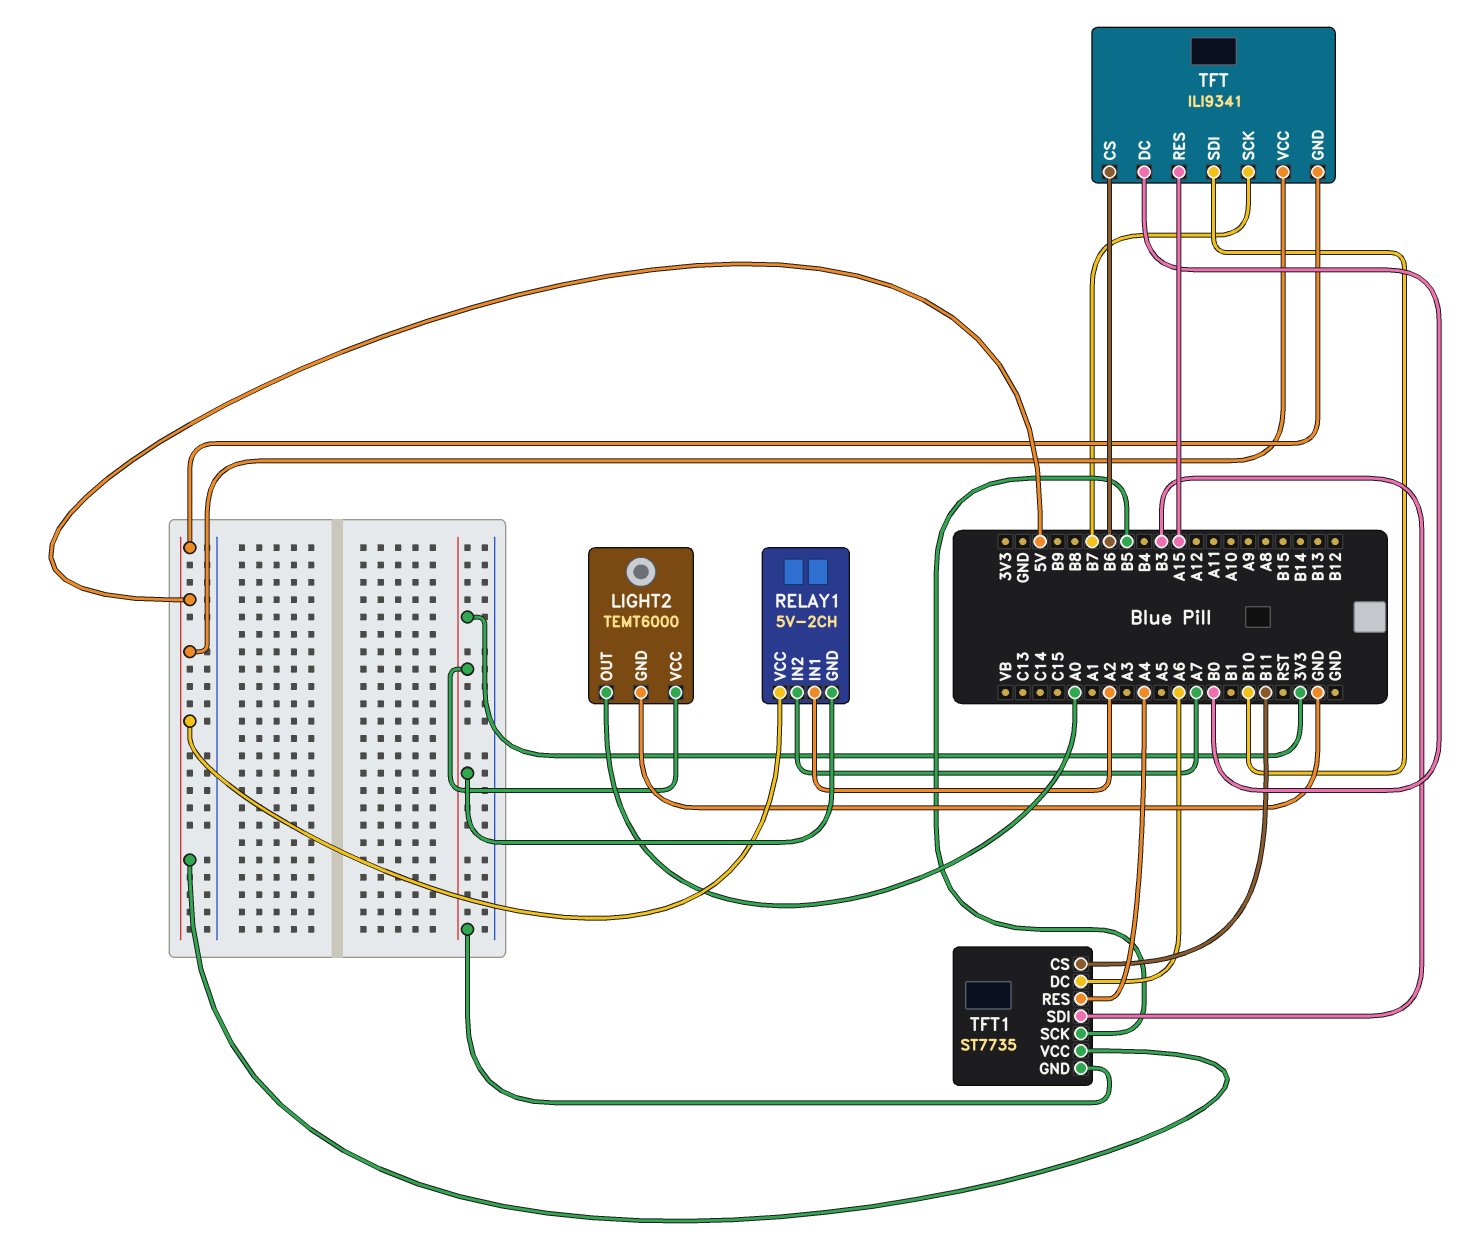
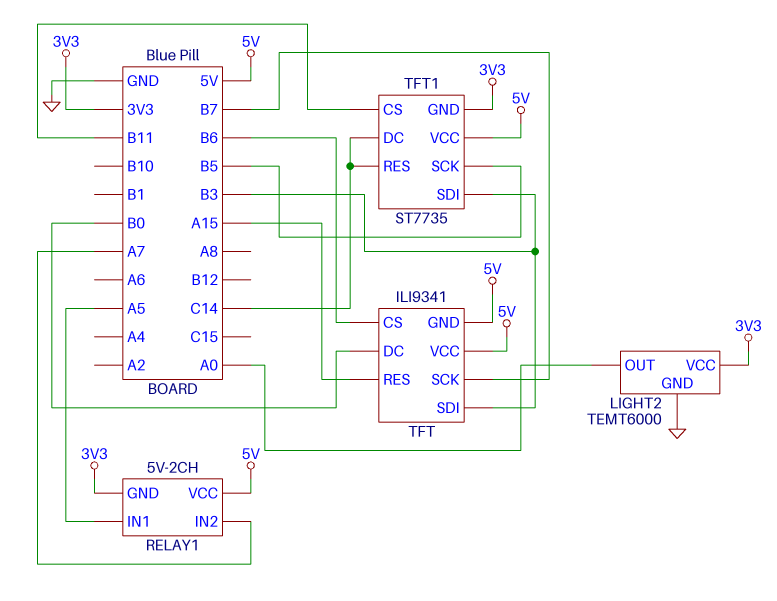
RELAY1 pin IN1: A2 -> A5
TFT pin SDI: B10 -> B3
TFT1 pin DC: A6 -> C14
TFT1 pin RES: A4 -> C14

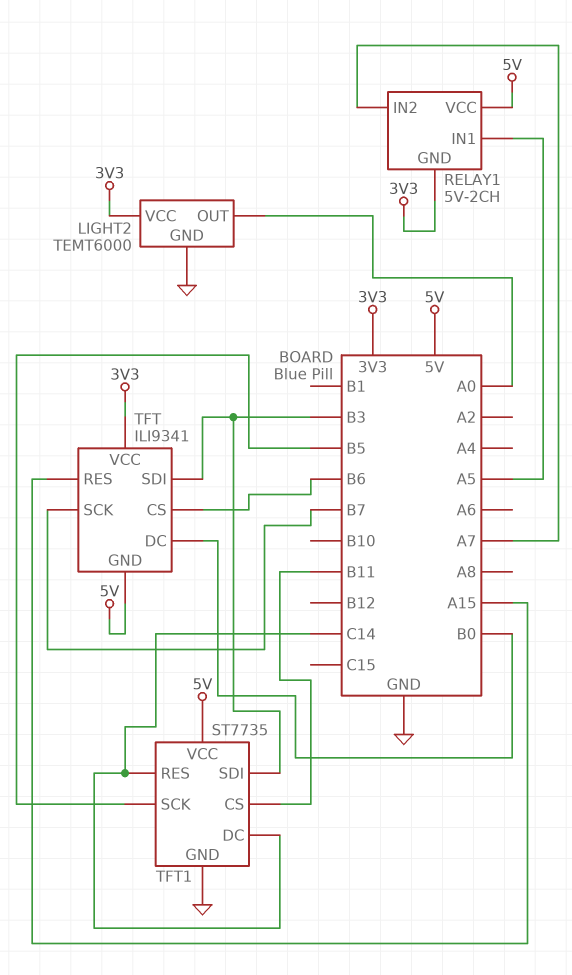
TFT pin VCC: 5V -> 3V3
TFT1 pin GND: 3V3 -> GND

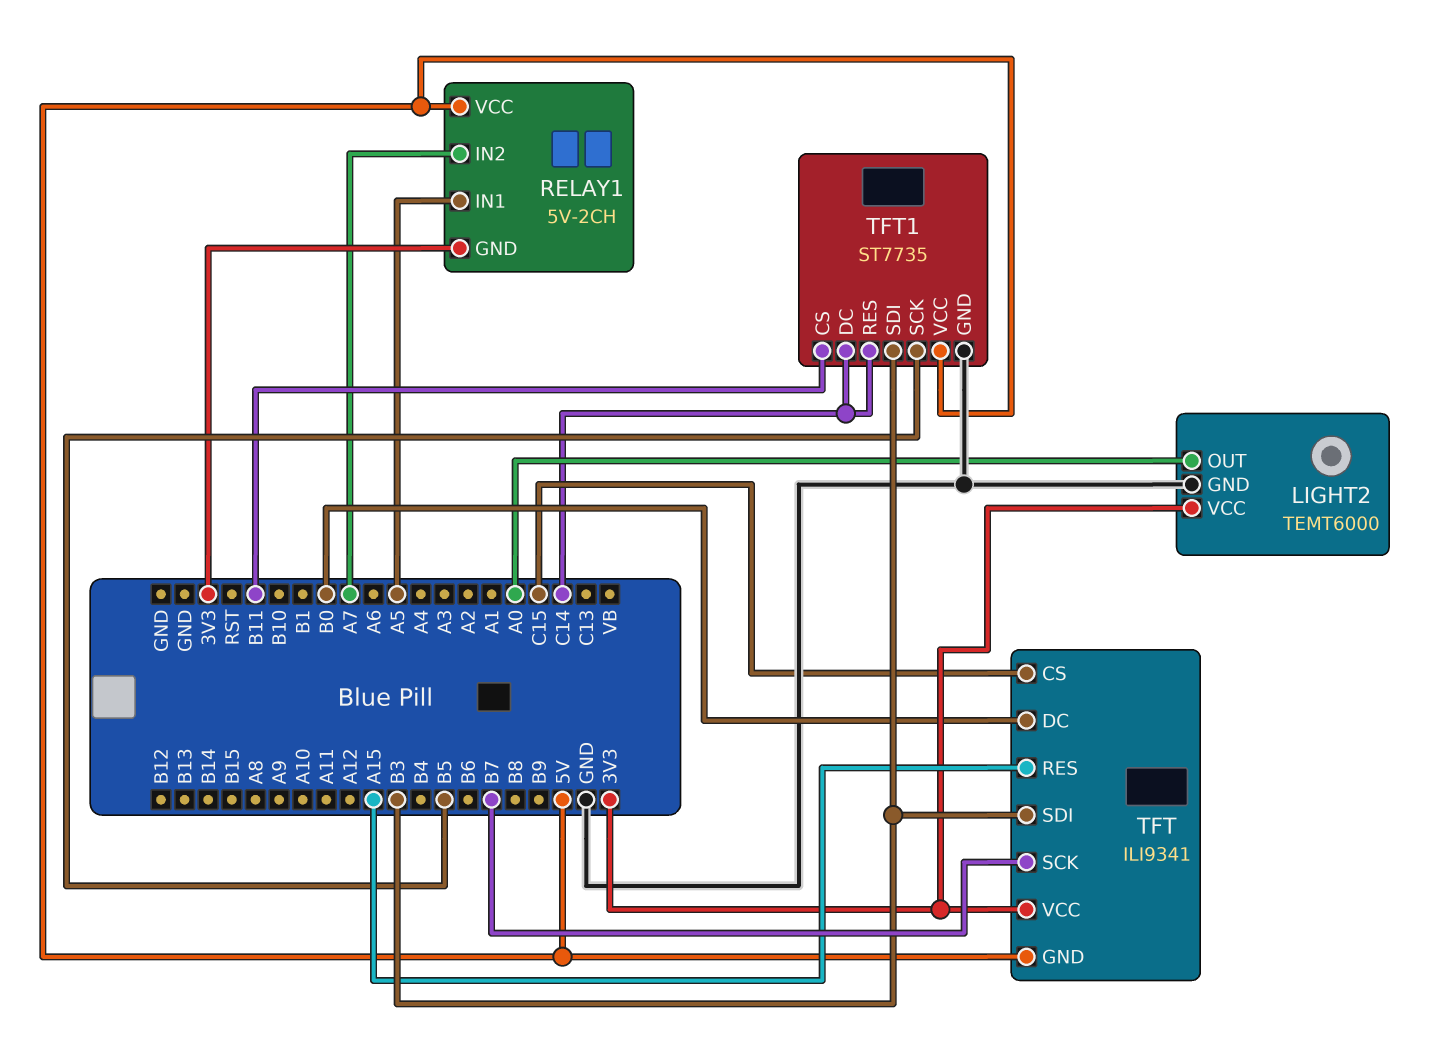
TFT pin CS: B6 -> C15

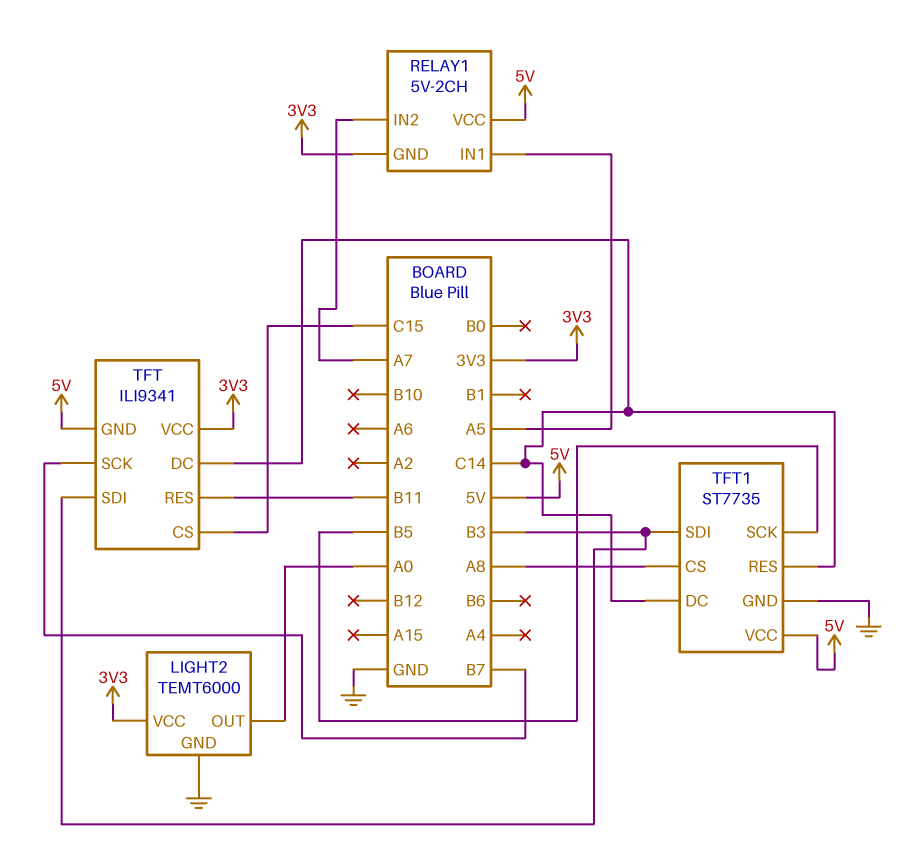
TFT pin DC: B0 -> C14
TFT pin RES: A15 -> B11
TFT1 pin CS: B11 -> A8

